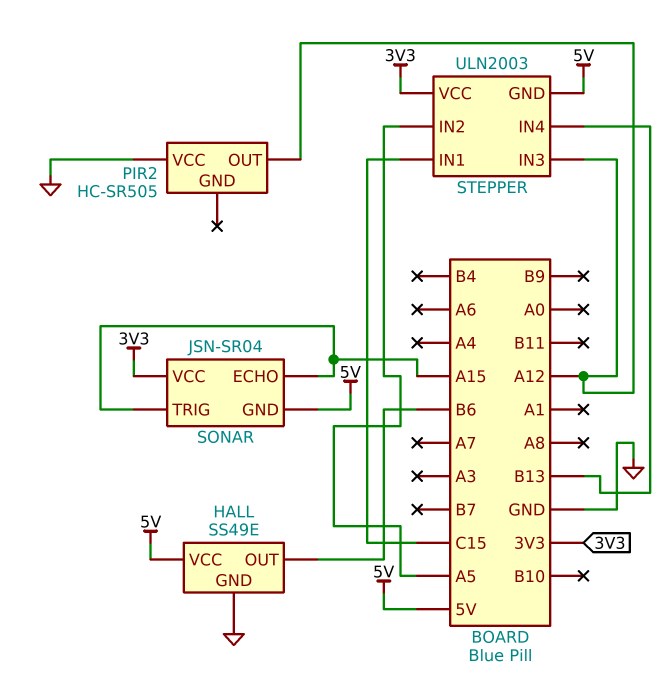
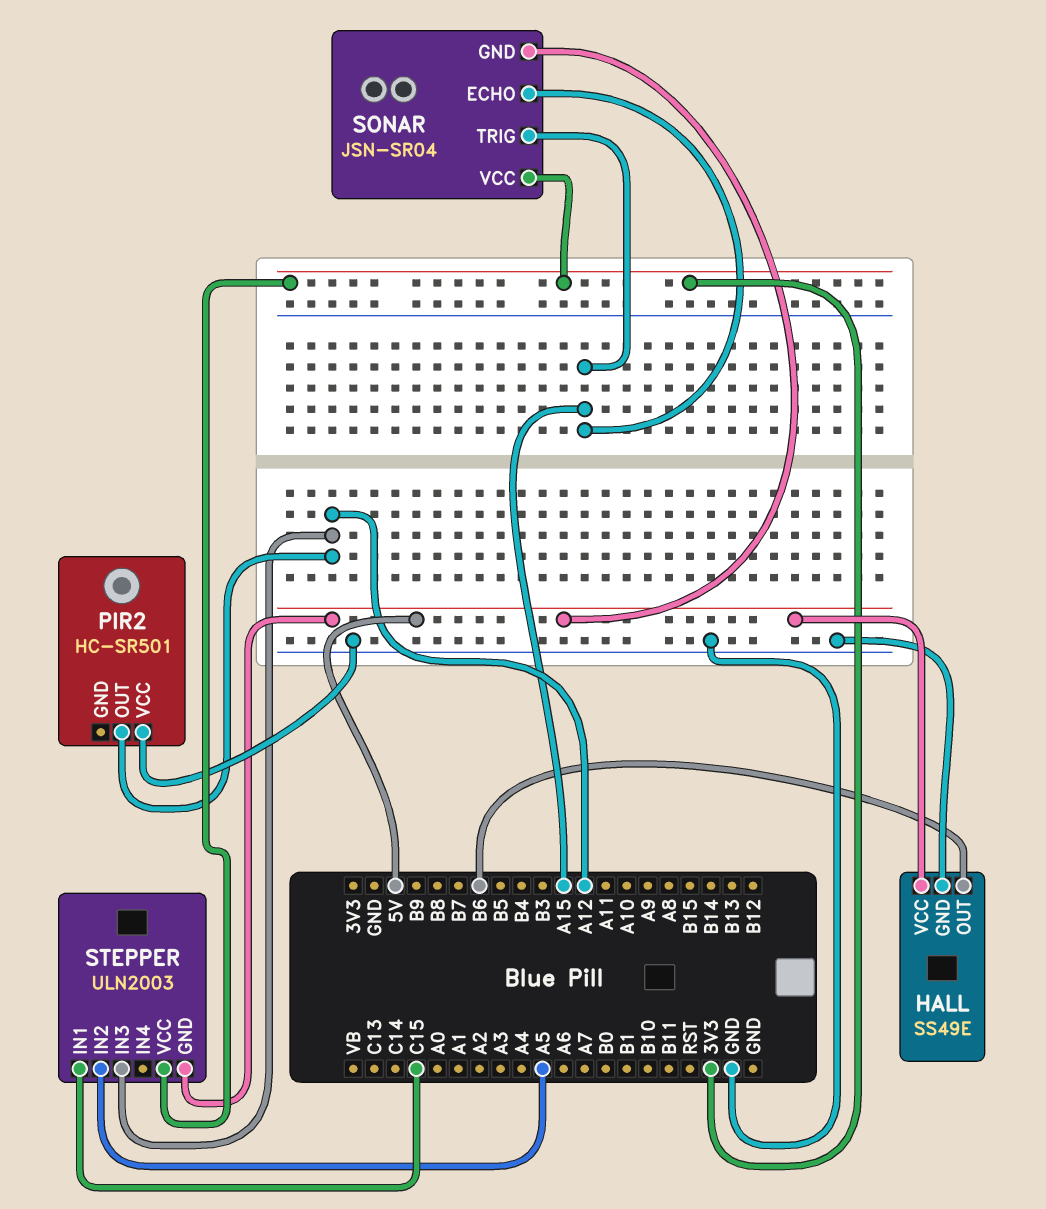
PIR2: HC-SR505 -> HC-SR501
STEPPER pin IN4: B13 -> none

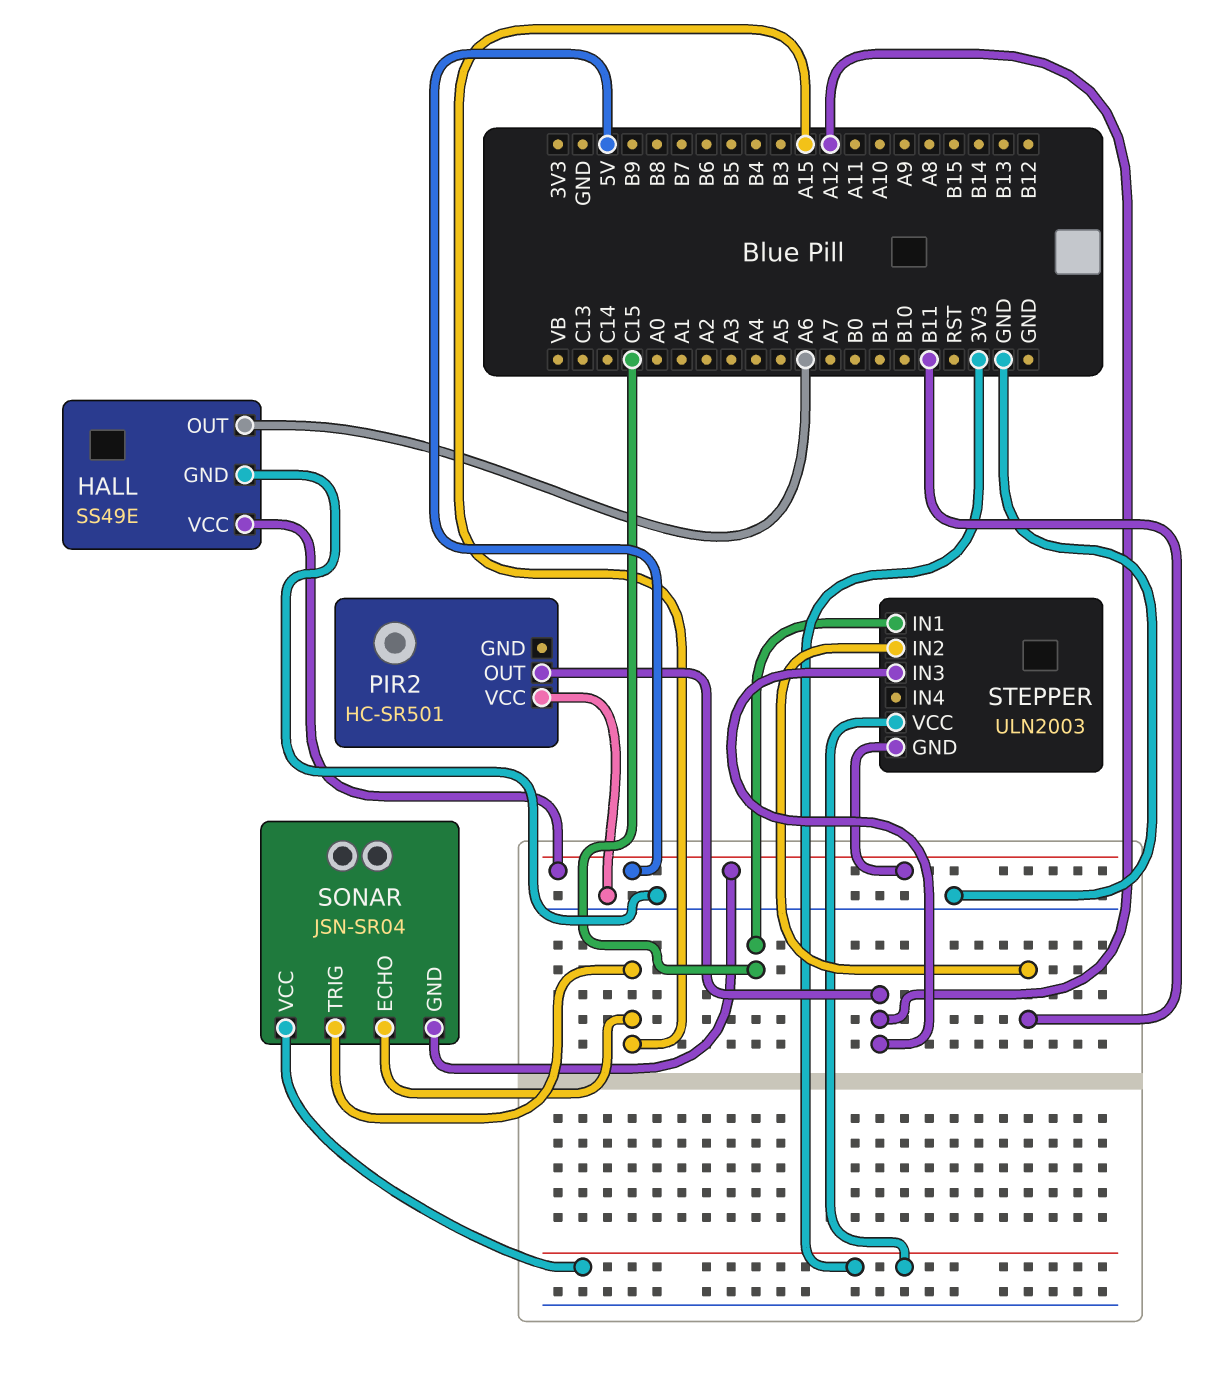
HALL pin OUT: B6 -> A6
STEPPER pin IN2: A5 -> B11

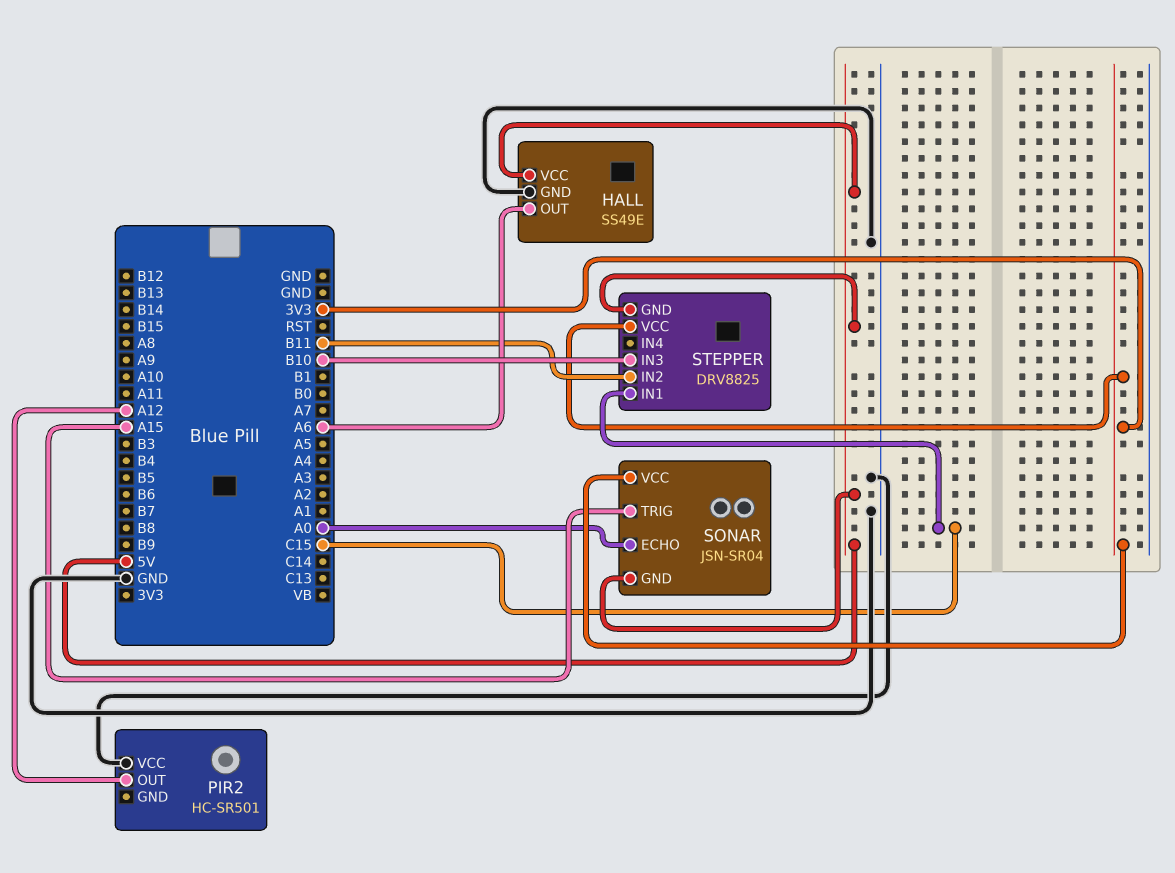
SONAR pin ECHO: A15 -> A0
STEPPER: ULN2003 -> DRV8825
STEPPER pin IN3: A12 -> B10

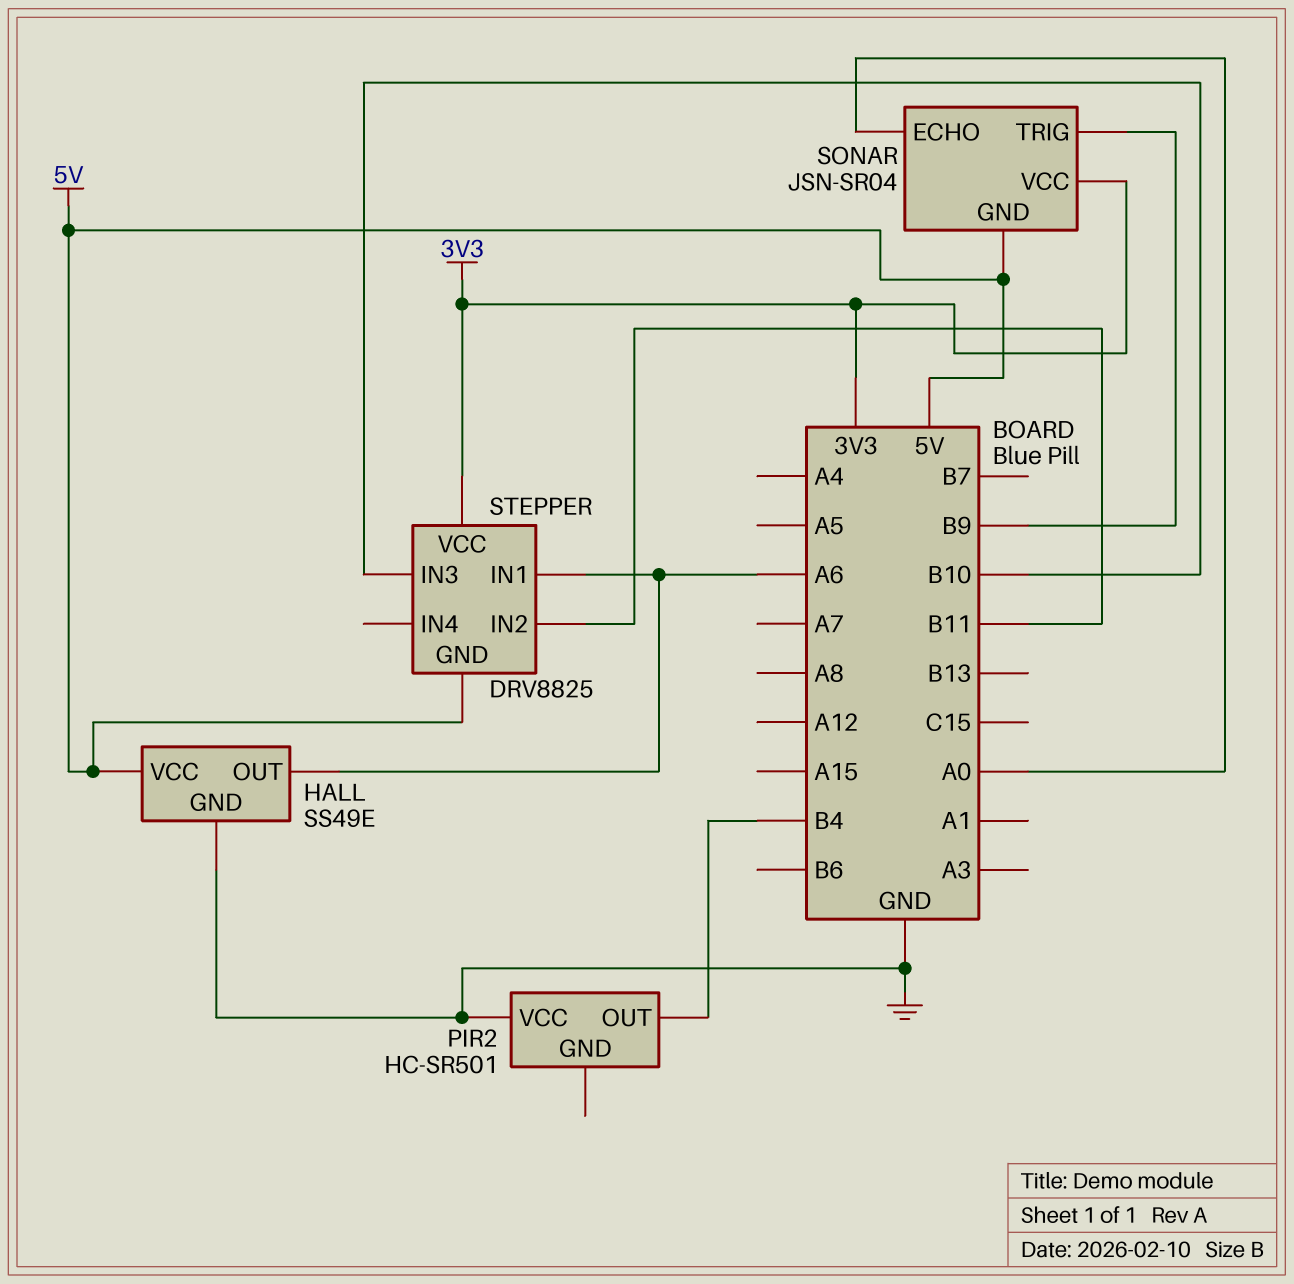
PIR2 pin OUT: A12 -> B4
SONAR pin TRIG: A15 -> B9
STEPPER pin IN1: C15 -> A6

